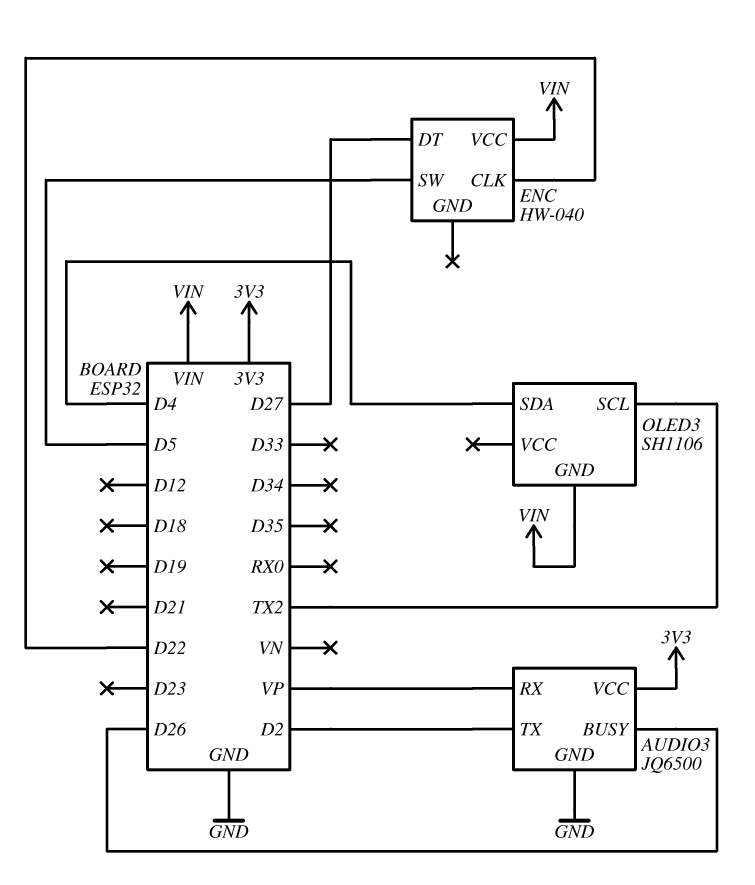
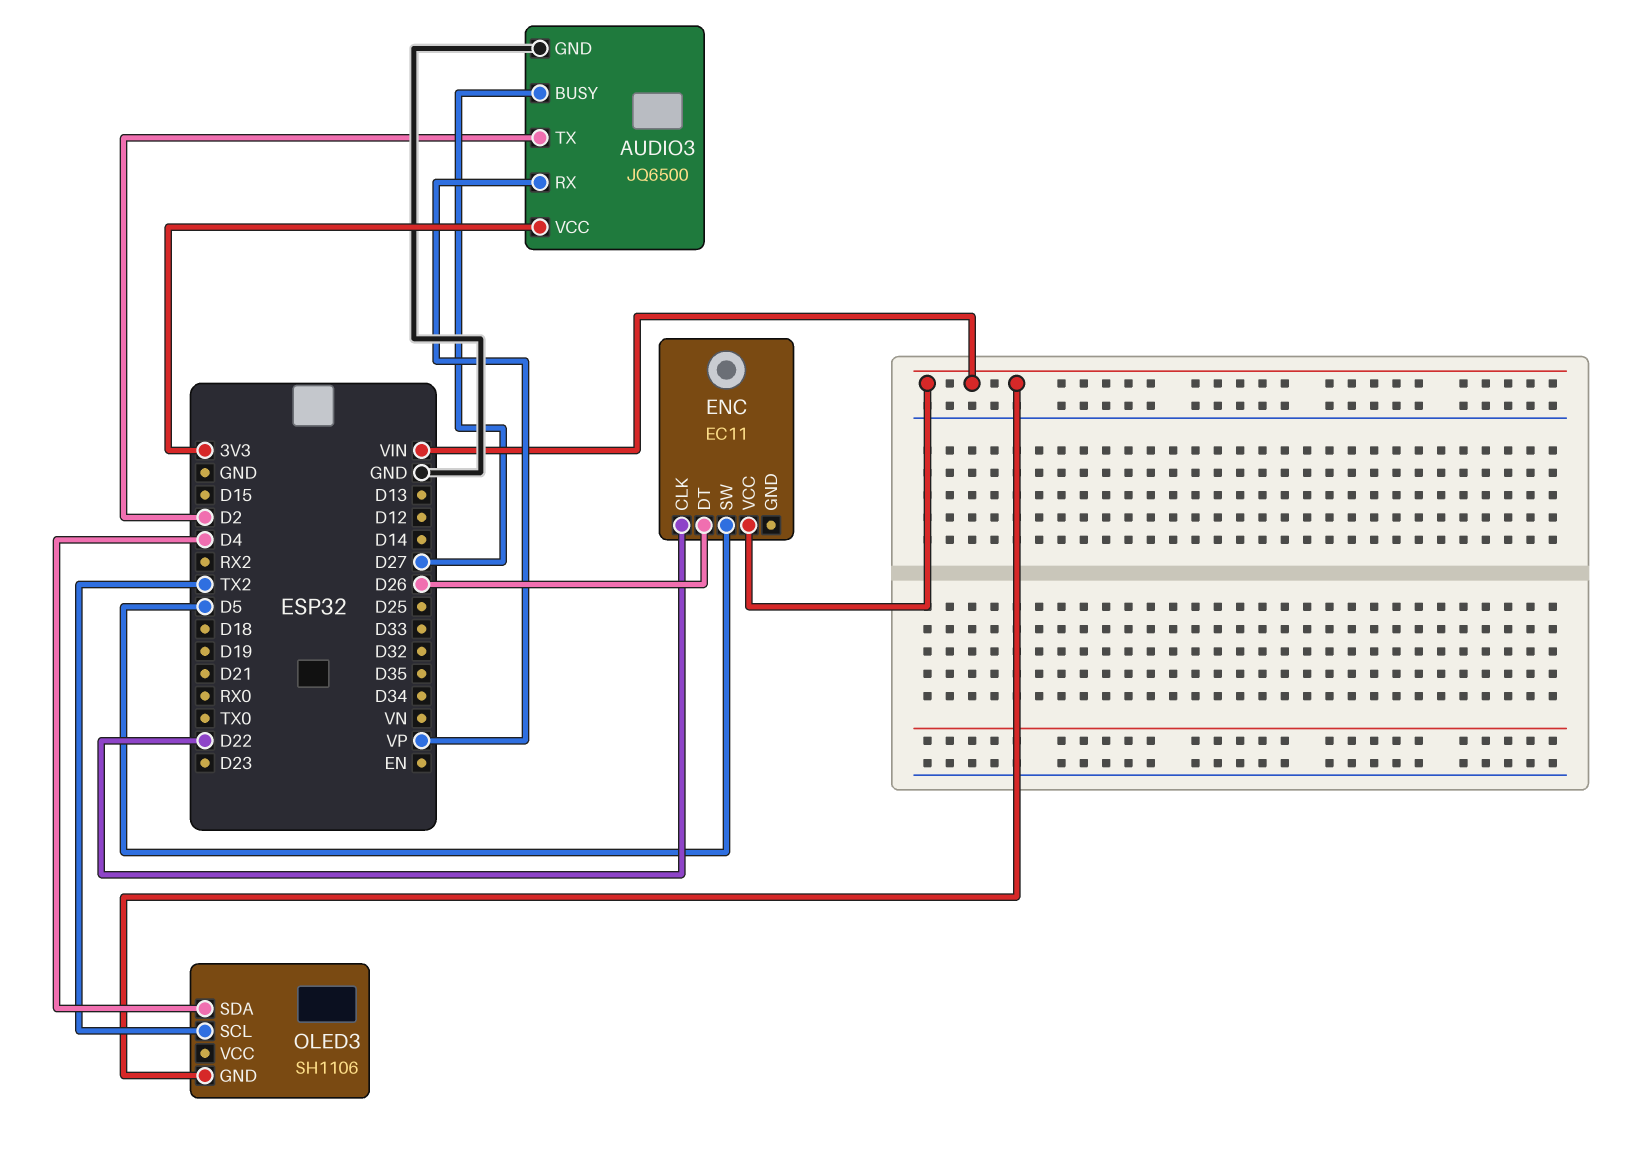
AUDIO3 pin BUSY: D26 -> D27
ENC: HW-040 -> EC11
ENC pin DT: D27 -> D26

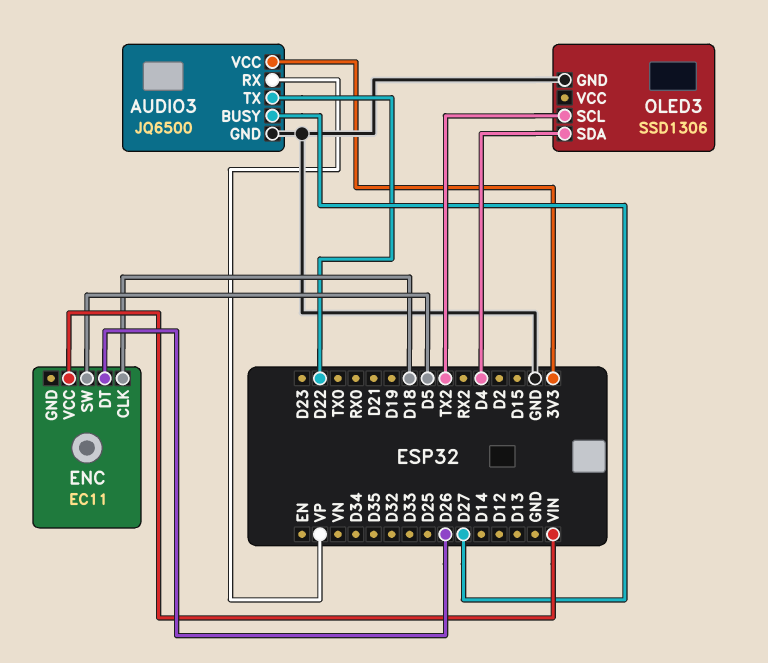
AUDIO3 pin TX: D2 -> D22
ENC pin CLK: D22 -> D18
OLED3: SH1106 -> SSD1306
OLED3 pin GND: VIN -> GND

